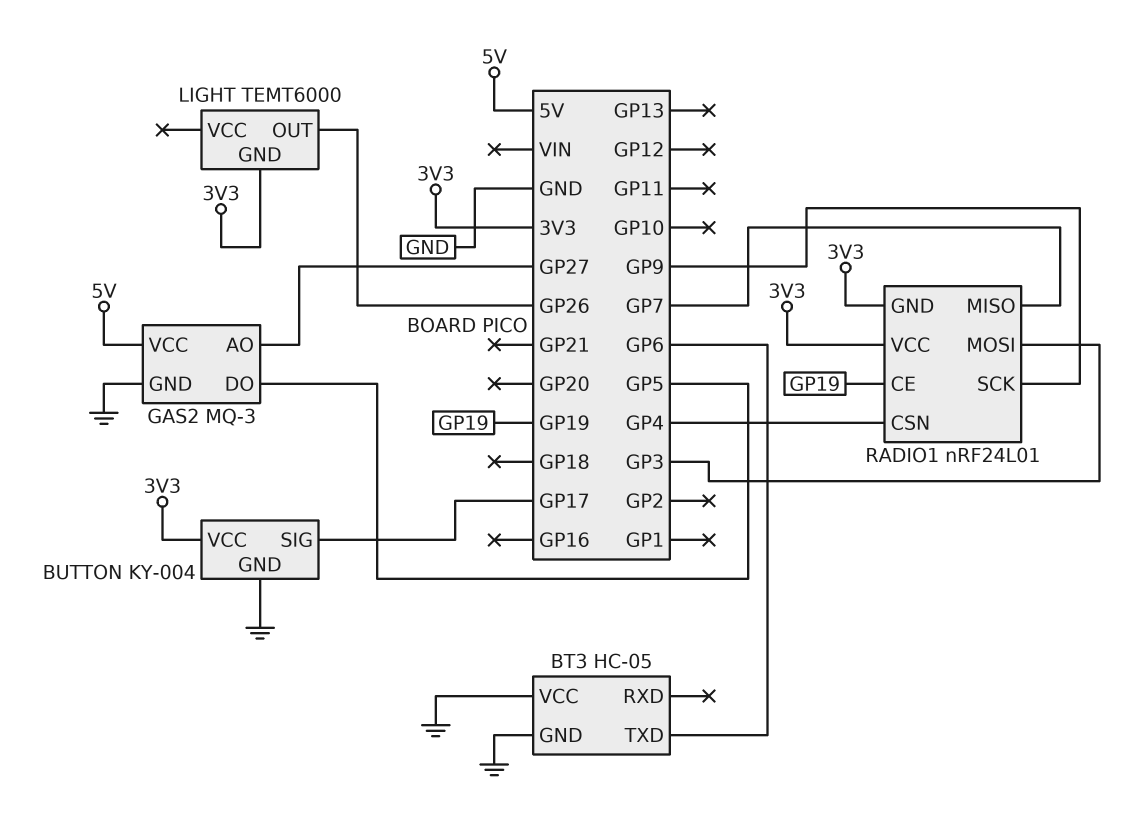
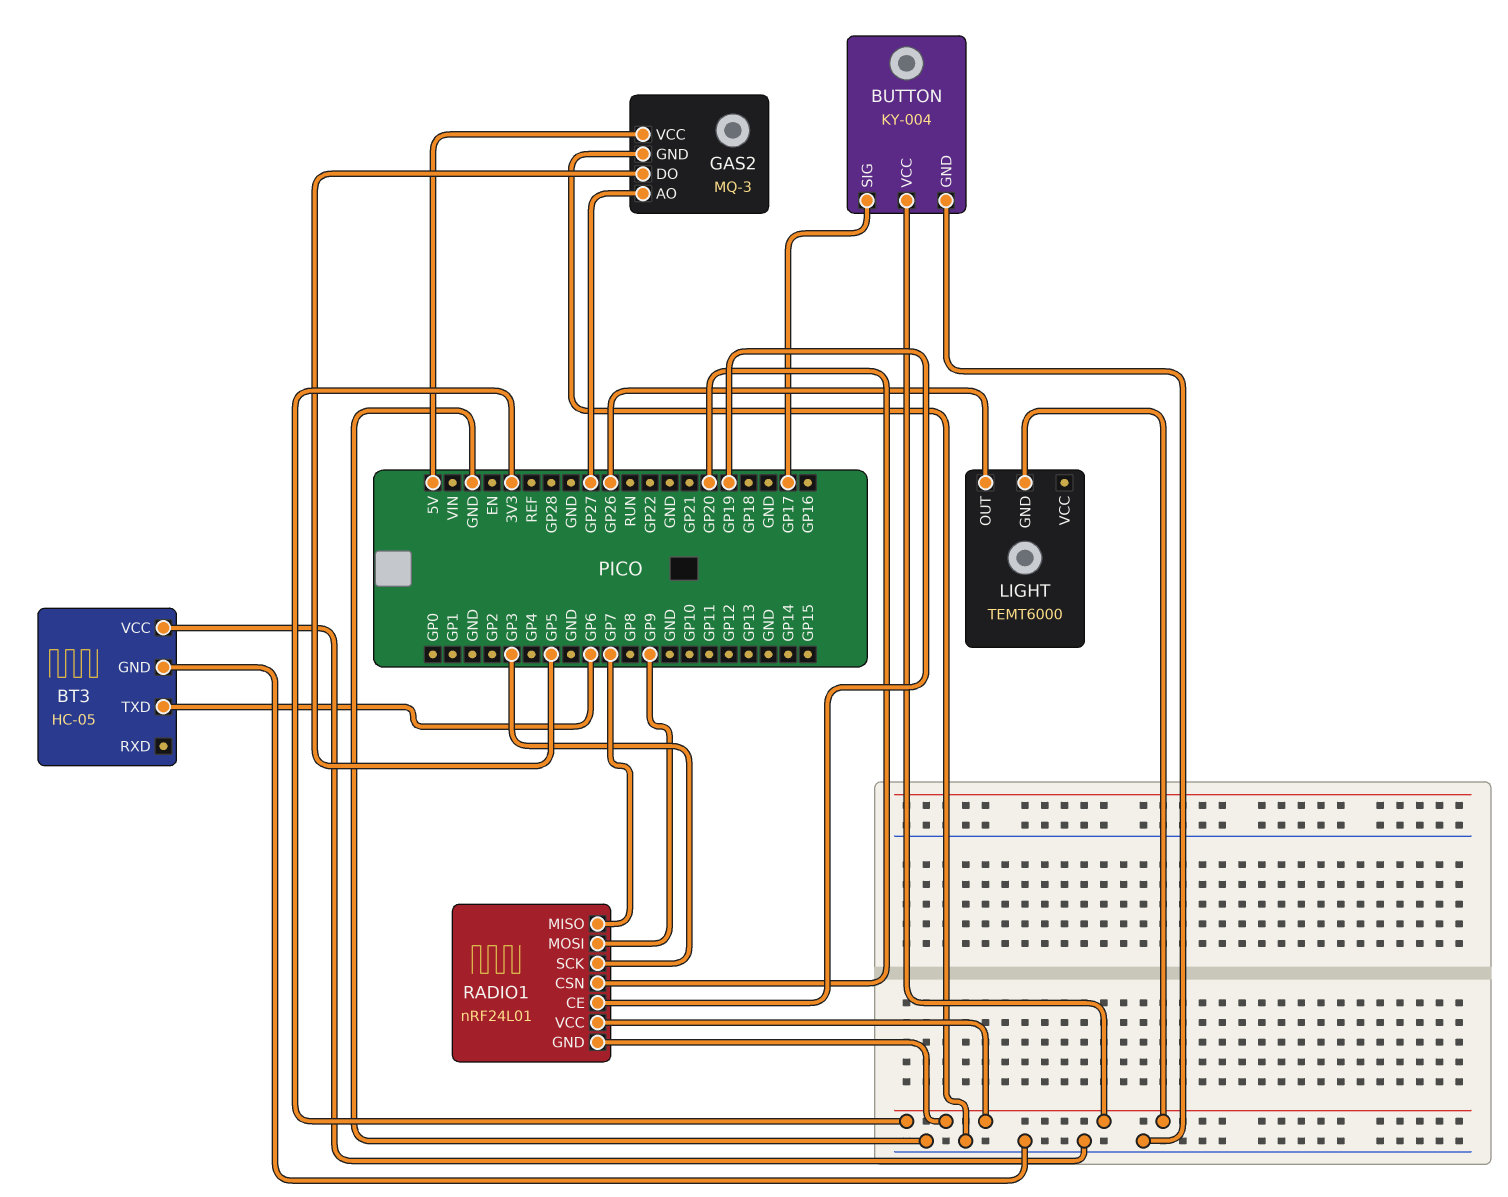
RADIO1 pin CSN: GP4 -> GP20
RADIO1 pin MOSI: GP3 -> GP9
RADIO1 pin SCK: GP9 -> GP3

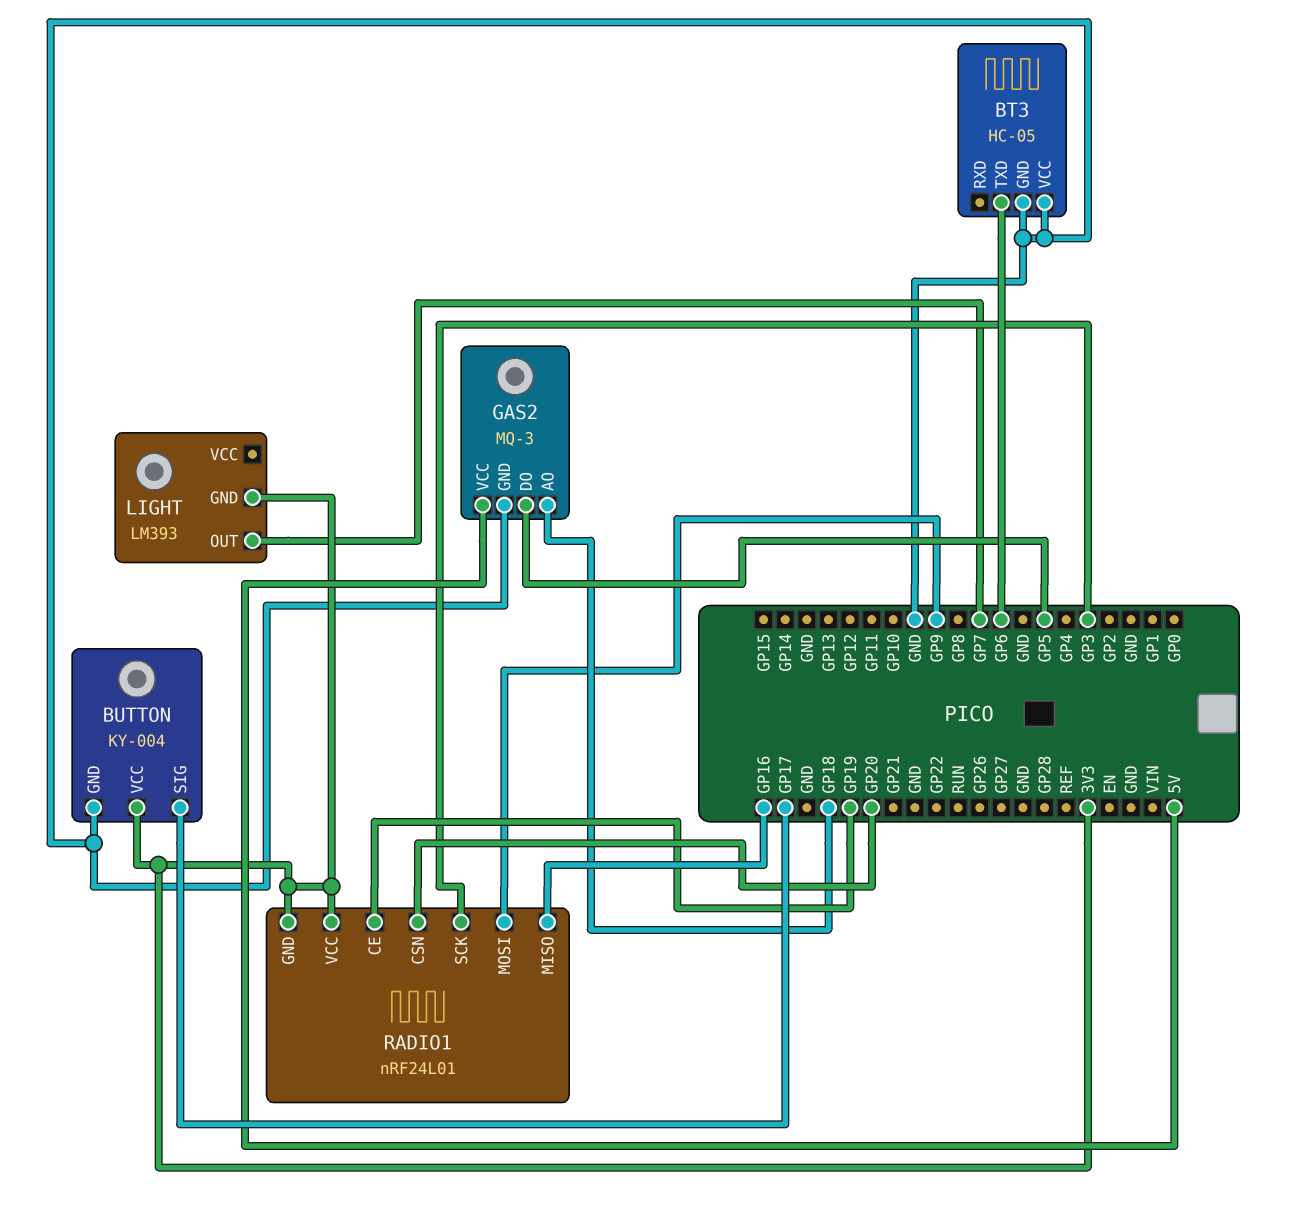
GAS2 pin AO: GP27 -> GP18
LIGHT: TEMT6000 -> LM393
LIGHT pin OUT: GP26 -> GP7
RADIO1 pin MISO: GP7 -> GP16

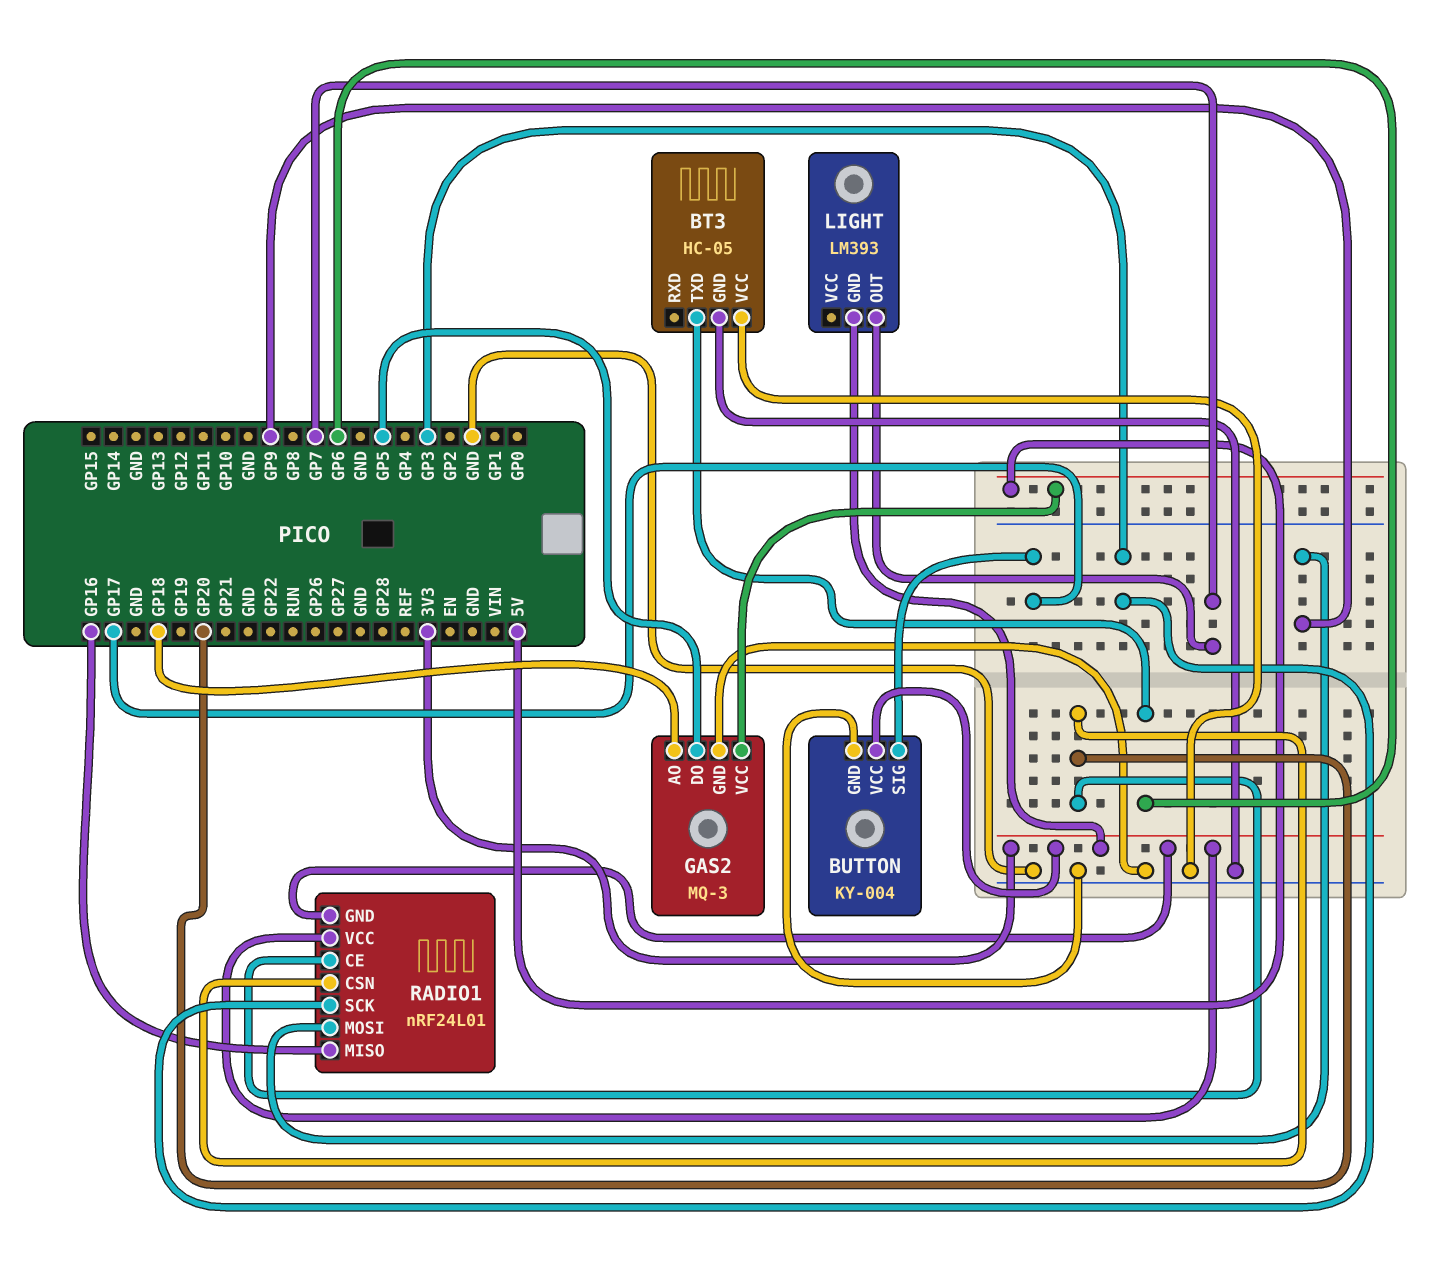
RADIO1 pin CE: GP19 -> GP20

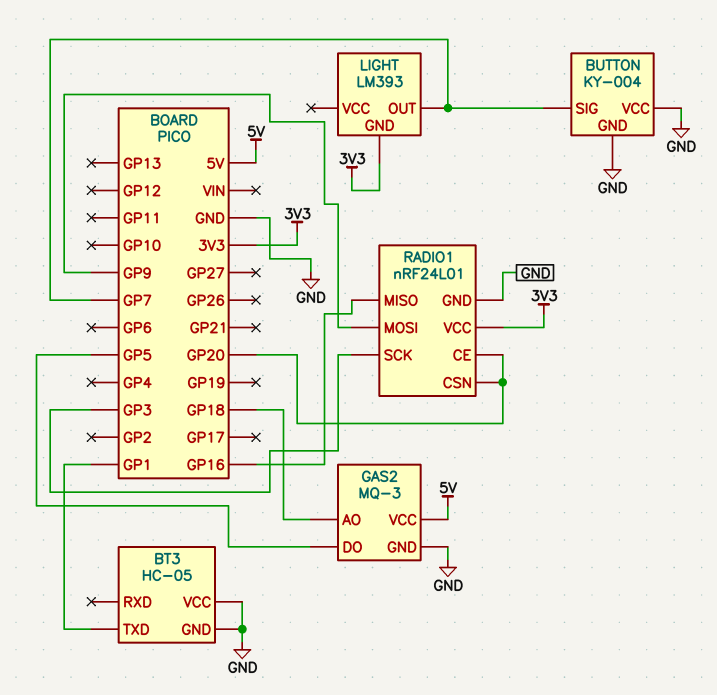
BT3 pin TXD: GP6 -> GP1
BUTTON pin SIG: GP17 -> GP7
BUTTON pin VCC: 3V3 -> GND
RADIO1 pin GND: 3V3 -> GND

